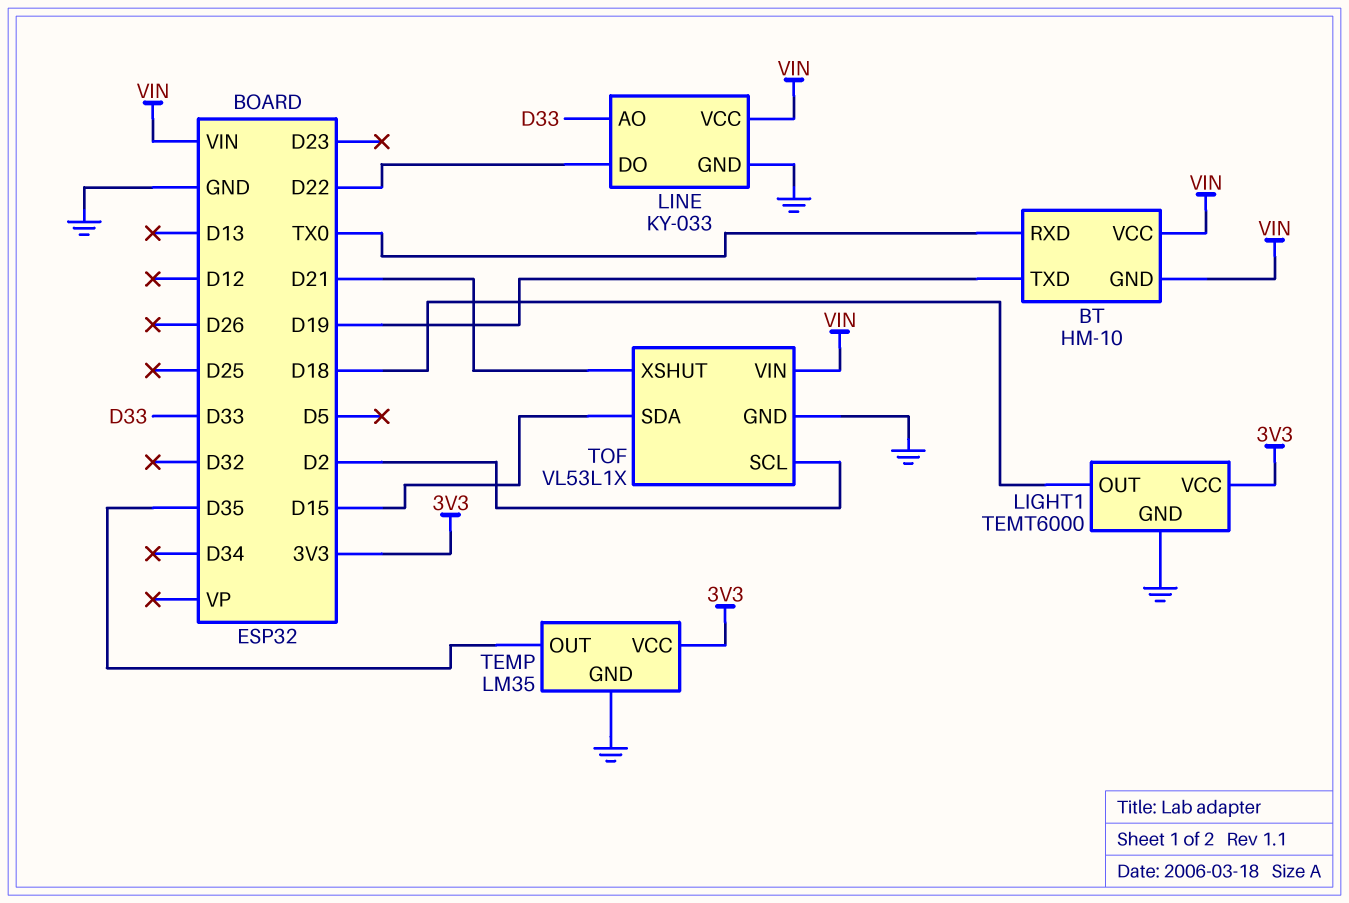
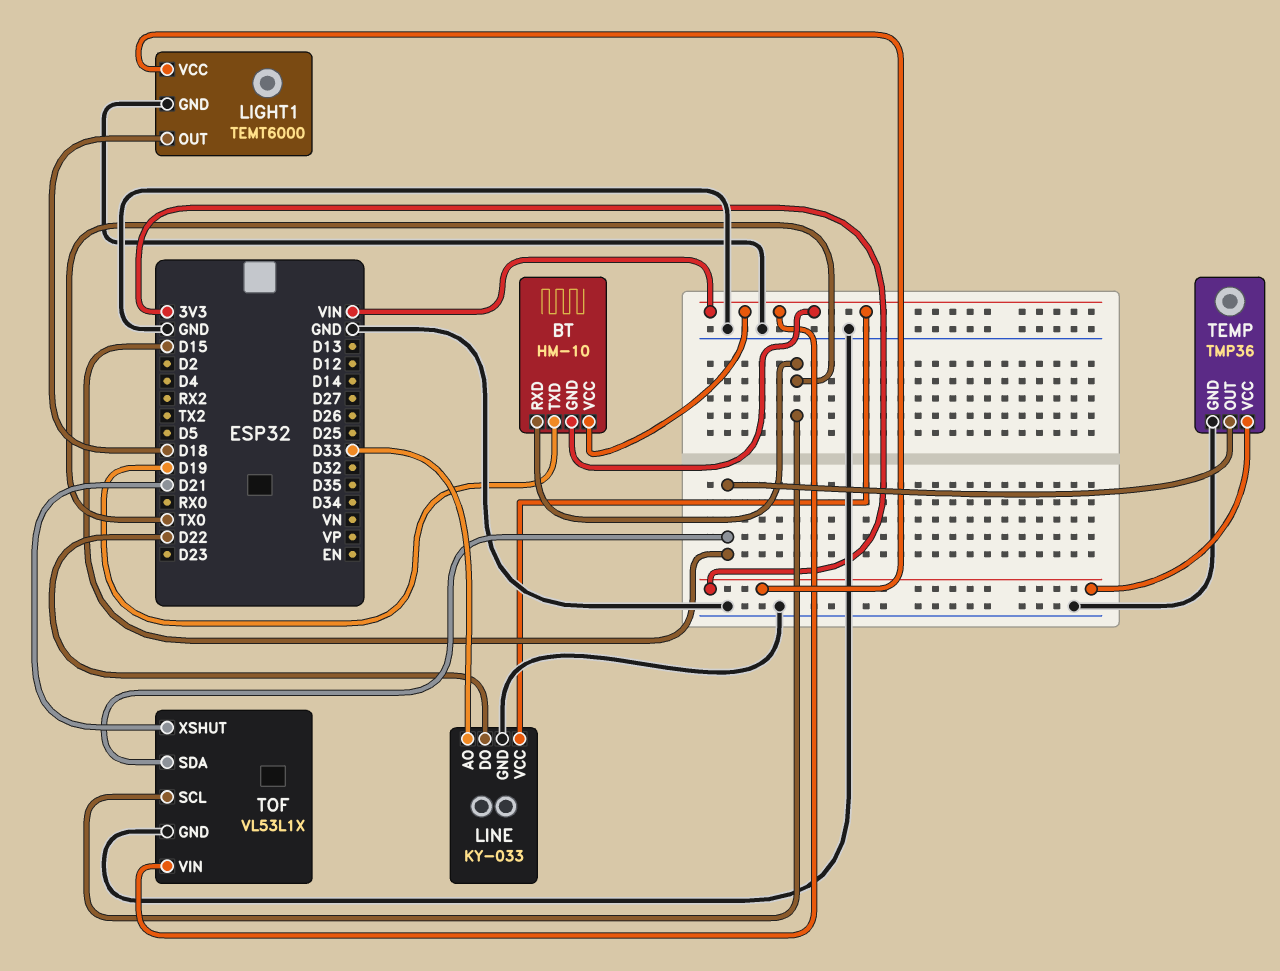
TEMP: LM35 -> TMP36
TEMP pin OUT: D35 -> D15
TOF pin SCL: D2 -> TX0

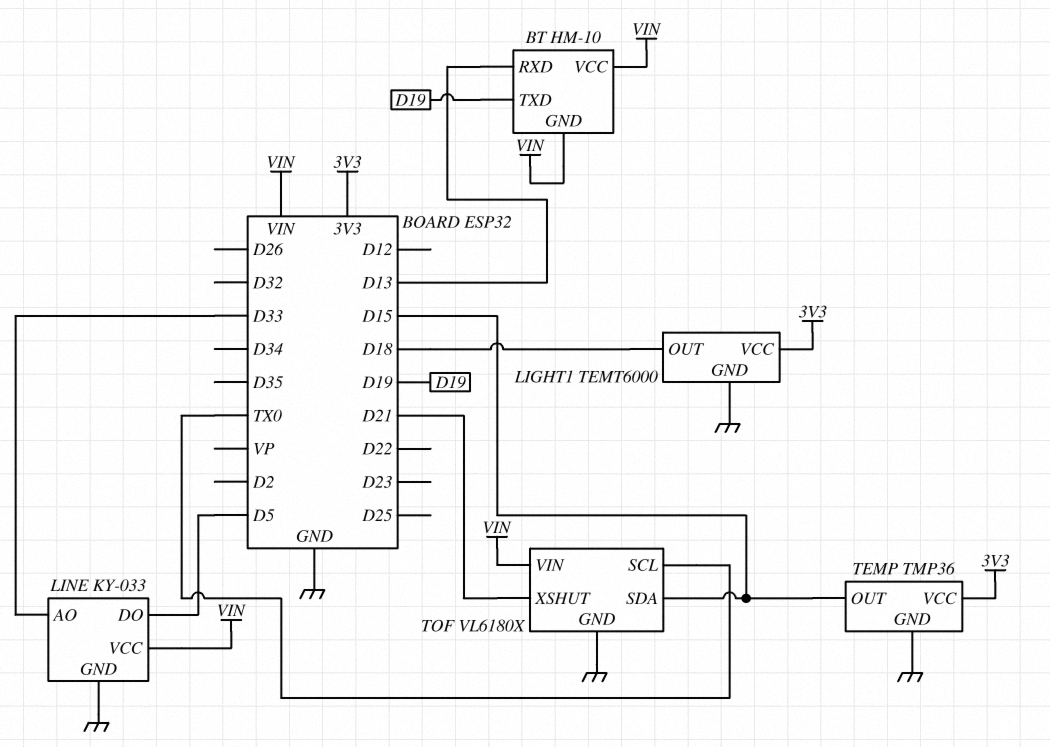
BT pin RXD: TX0 -> D13
LINE pin DO: D22 -> D5
TOF: VL53L1X -> VL6180X

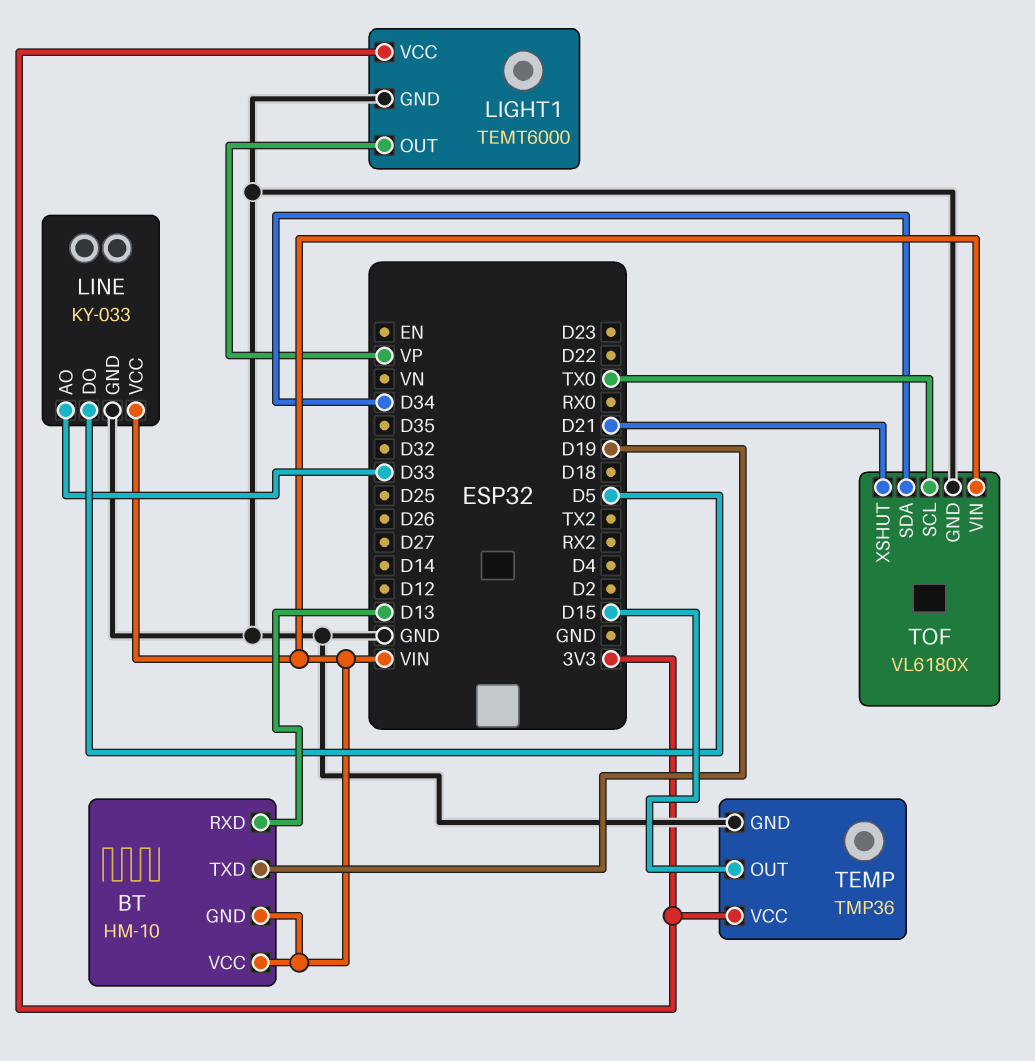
LIGHT1 pin OUT: D18 -> VP
TOF pin SDA: D15 -> D34

